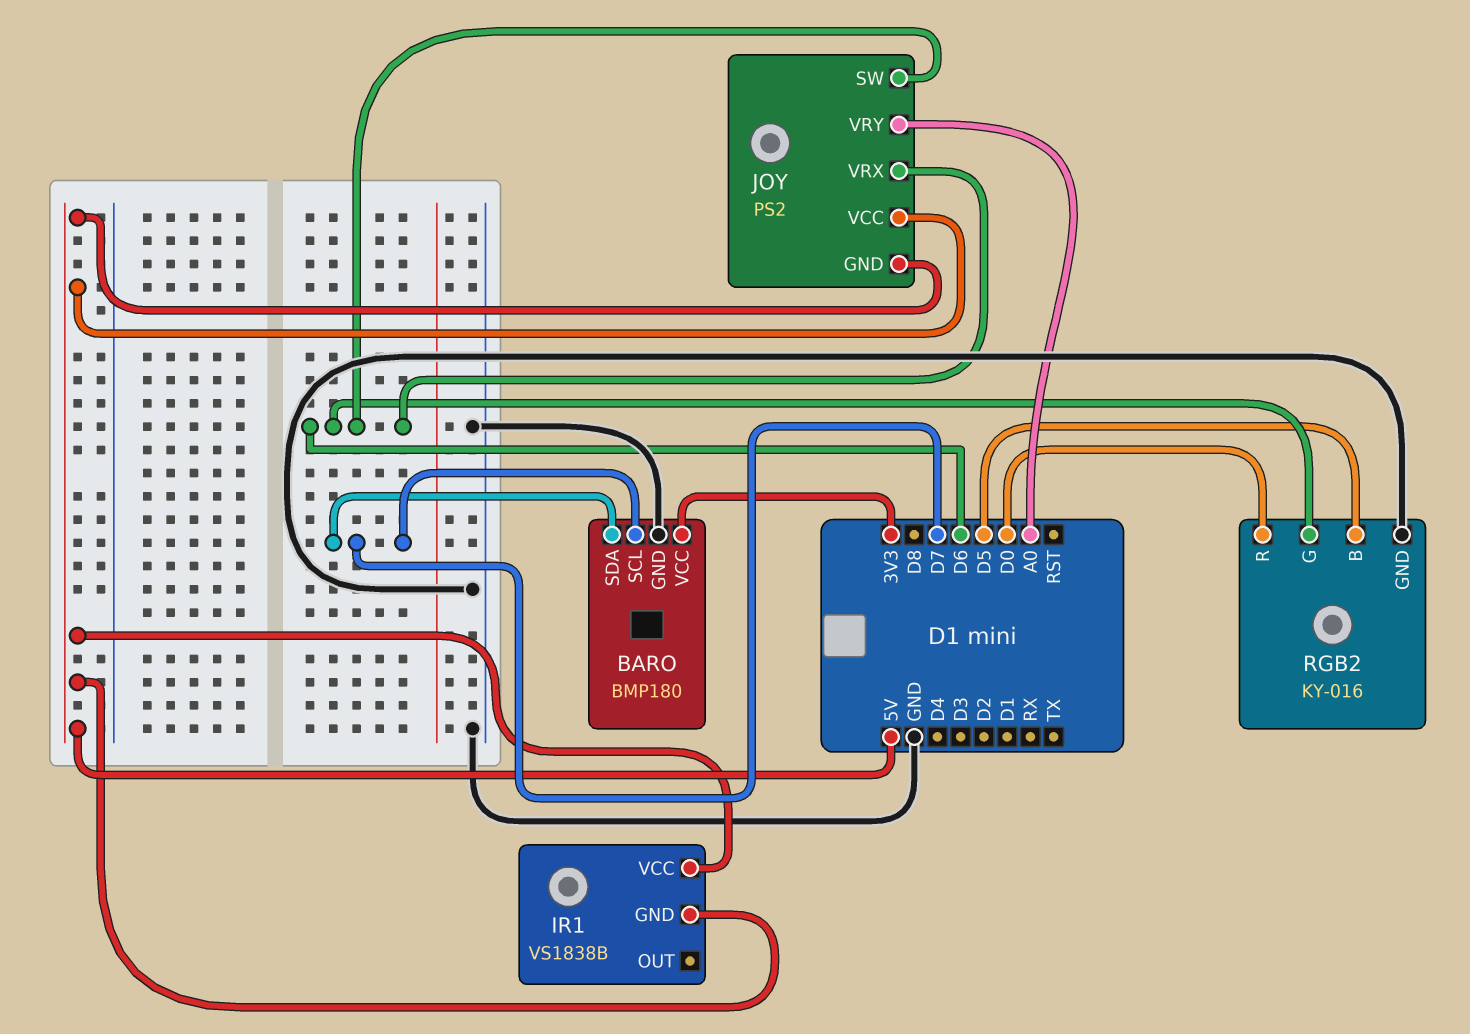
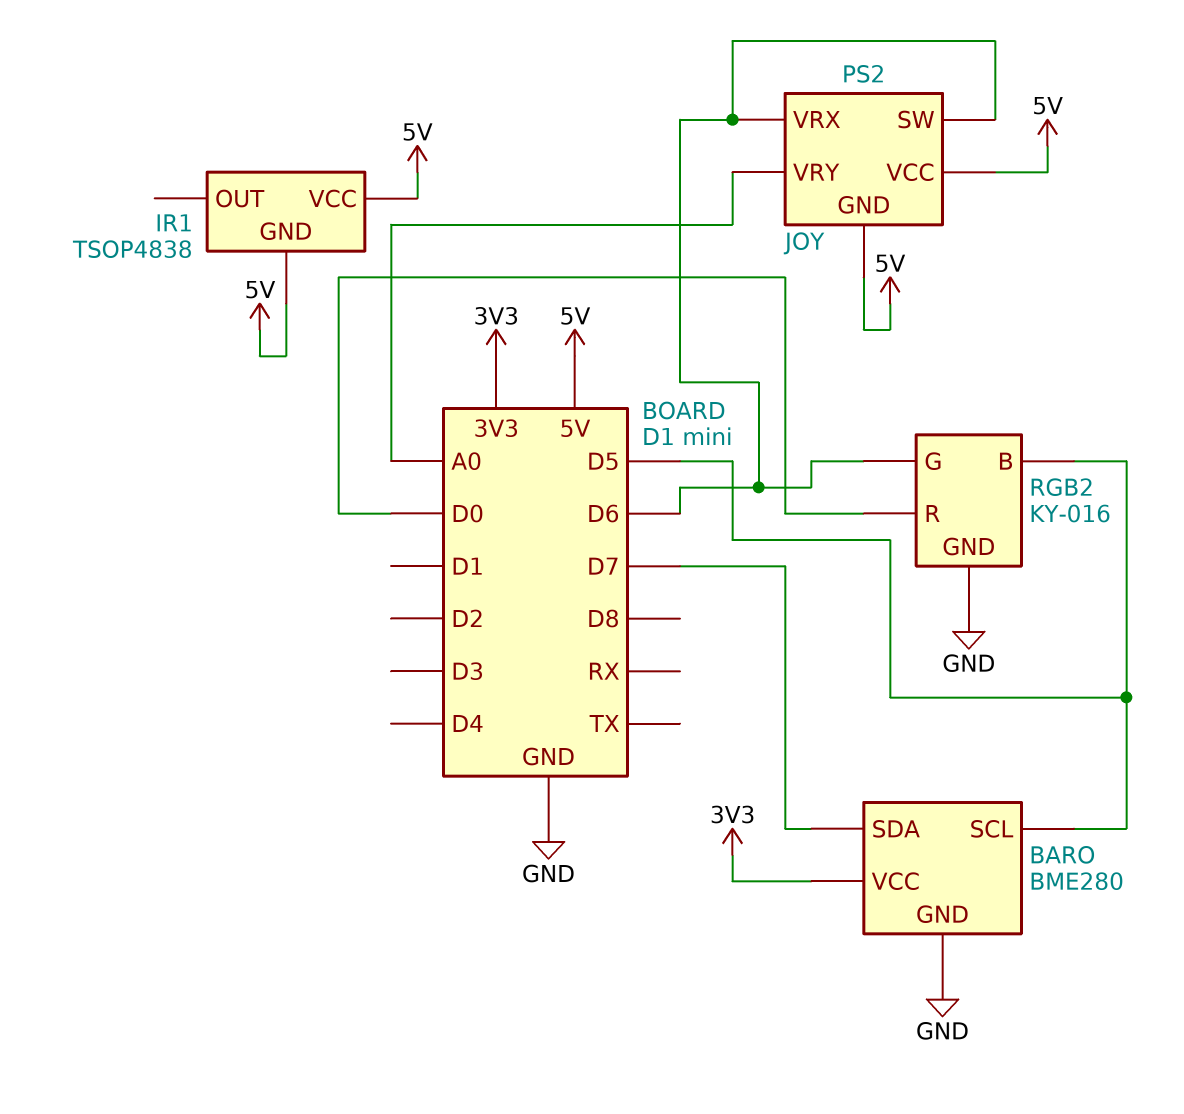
BARO: BMP180 -> BME280
BARO pin SCL: D7 -> D5
IR1: VS1838B -> TSOP4838

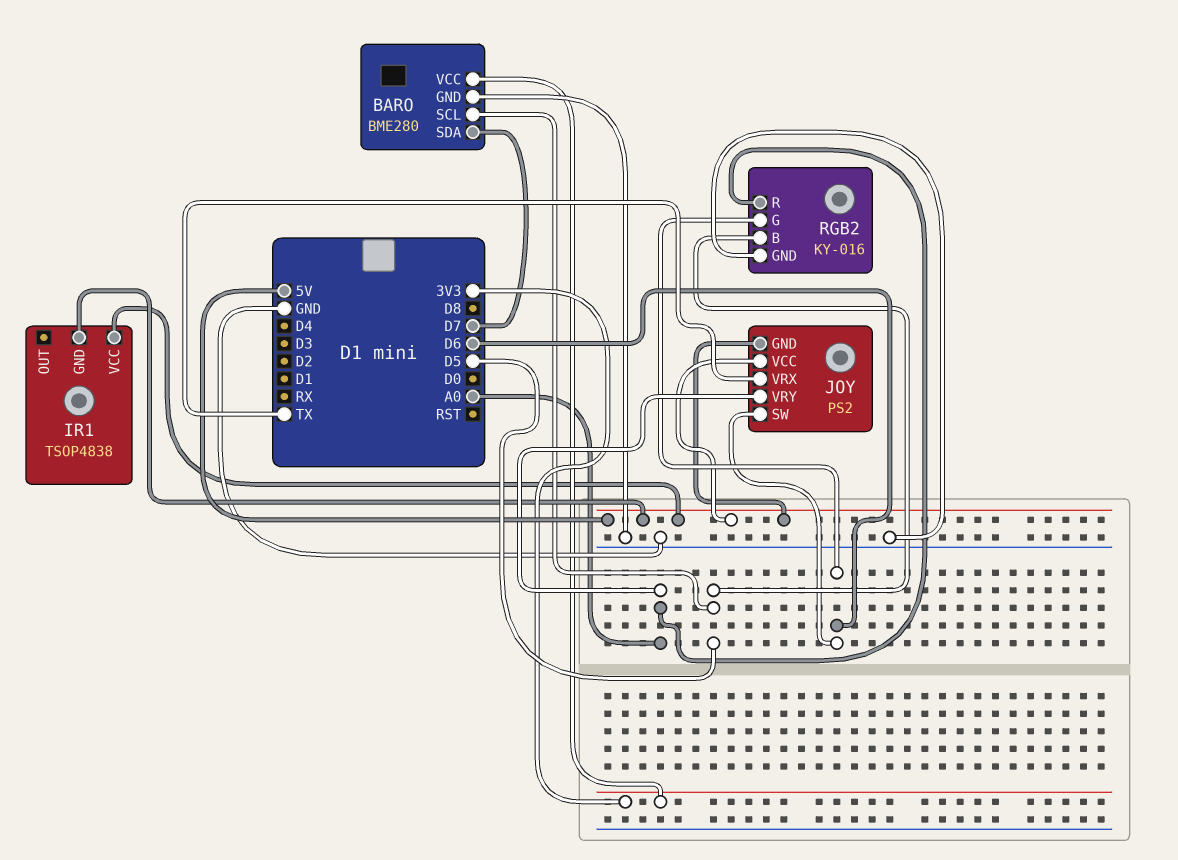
JOY pin VRX: D6 -> TX
RGB2 pin R: D0 -> A0

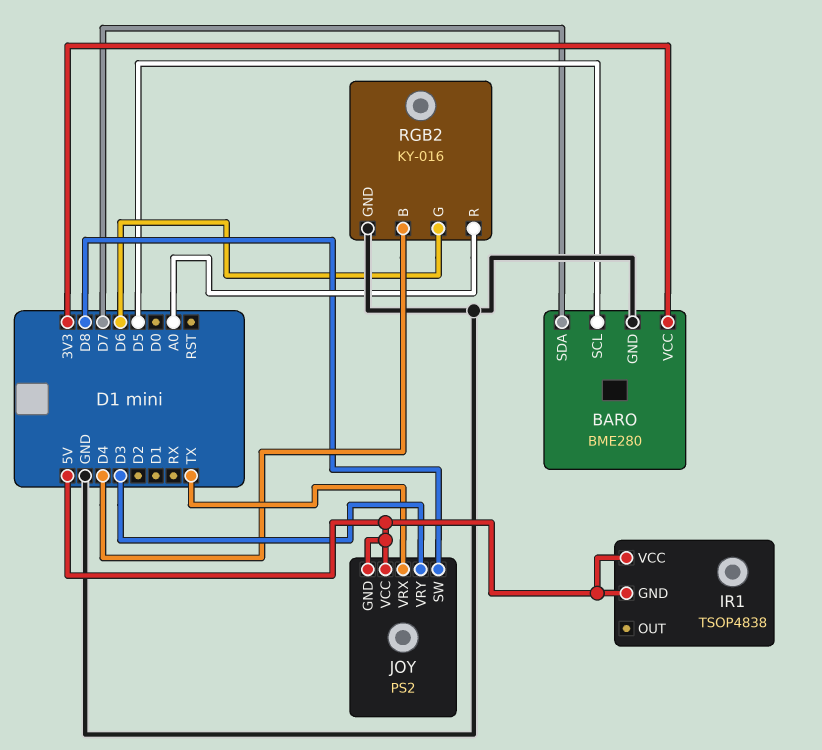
JOY pin SW: D6 -> D8
JOY pin VRY: A0 -> D3
RGB2 pin B: D5 -> D4

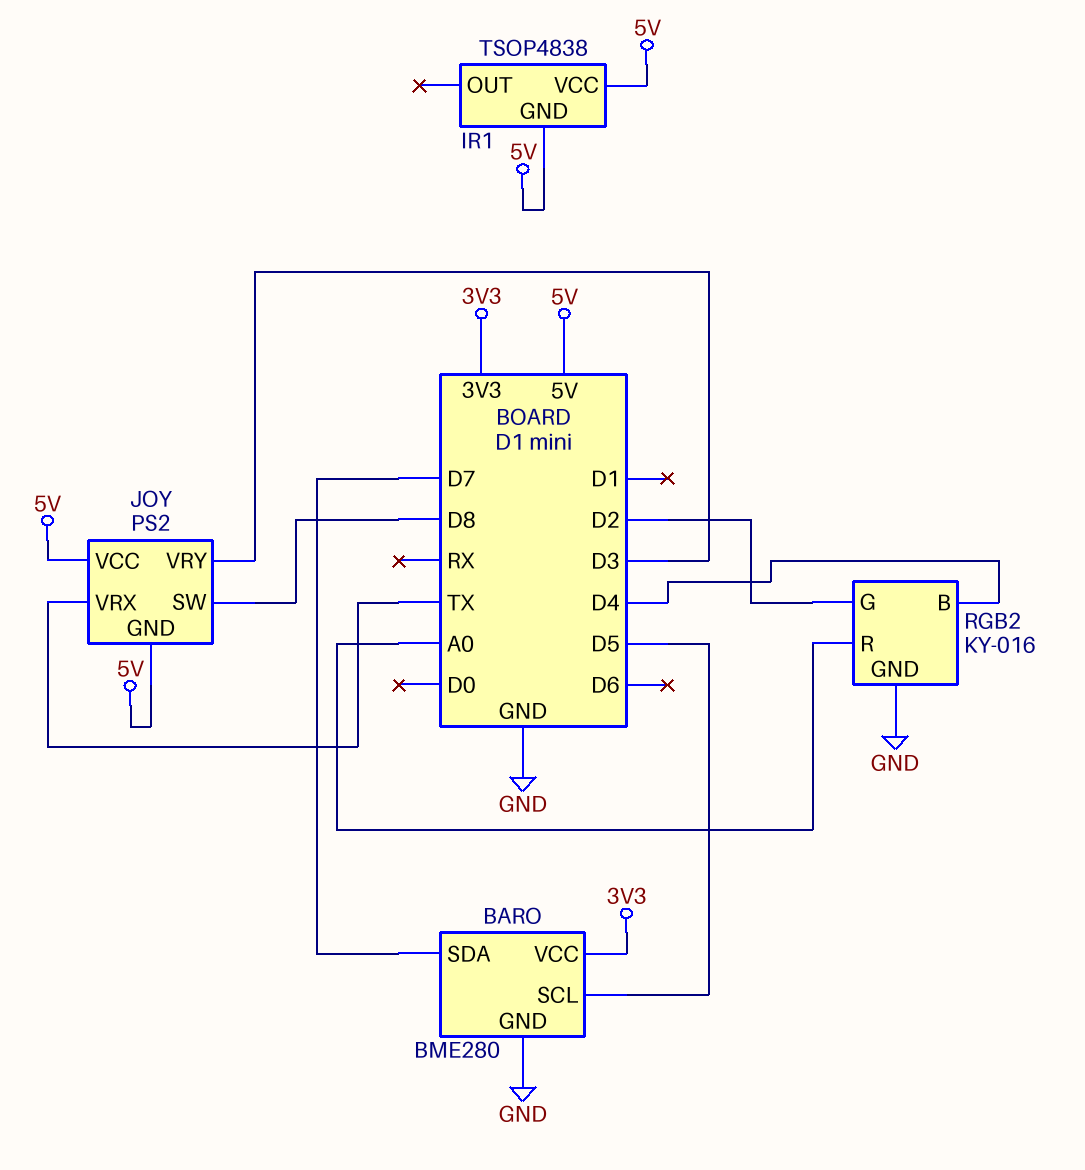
RGB2 pin G: D6 -> D2

